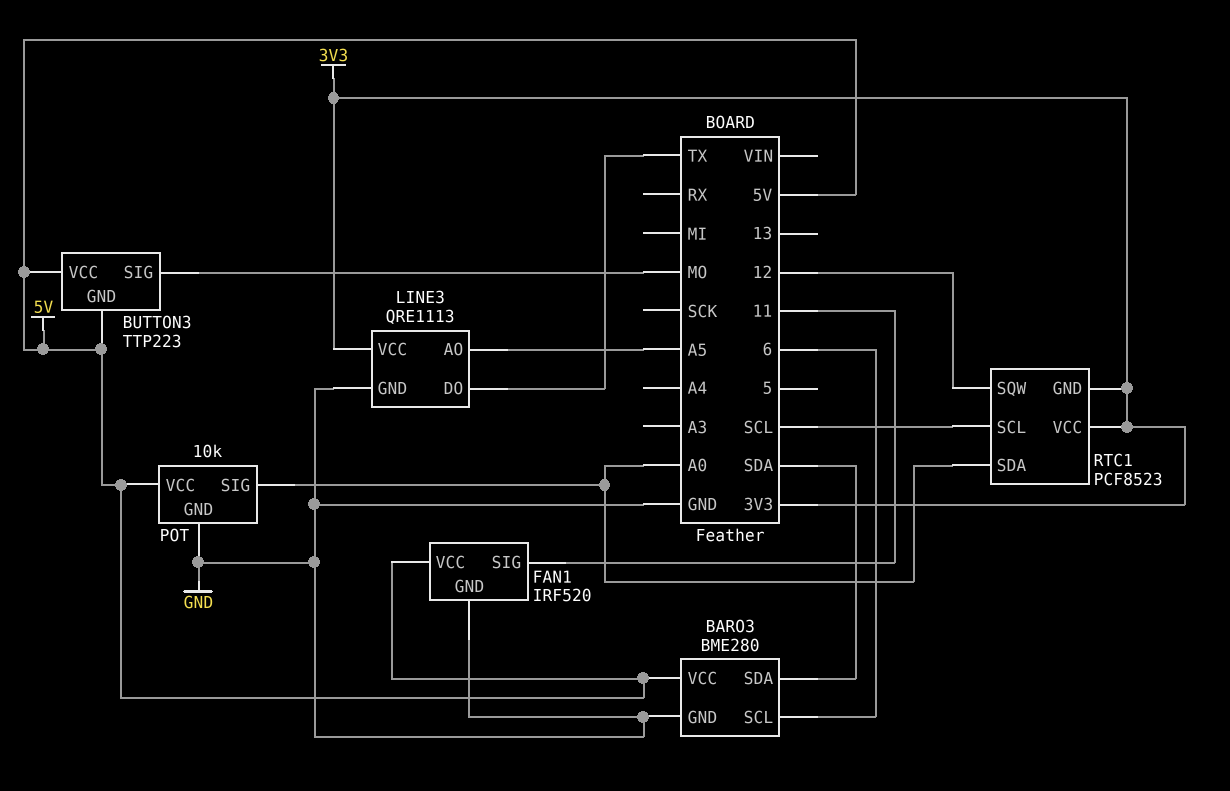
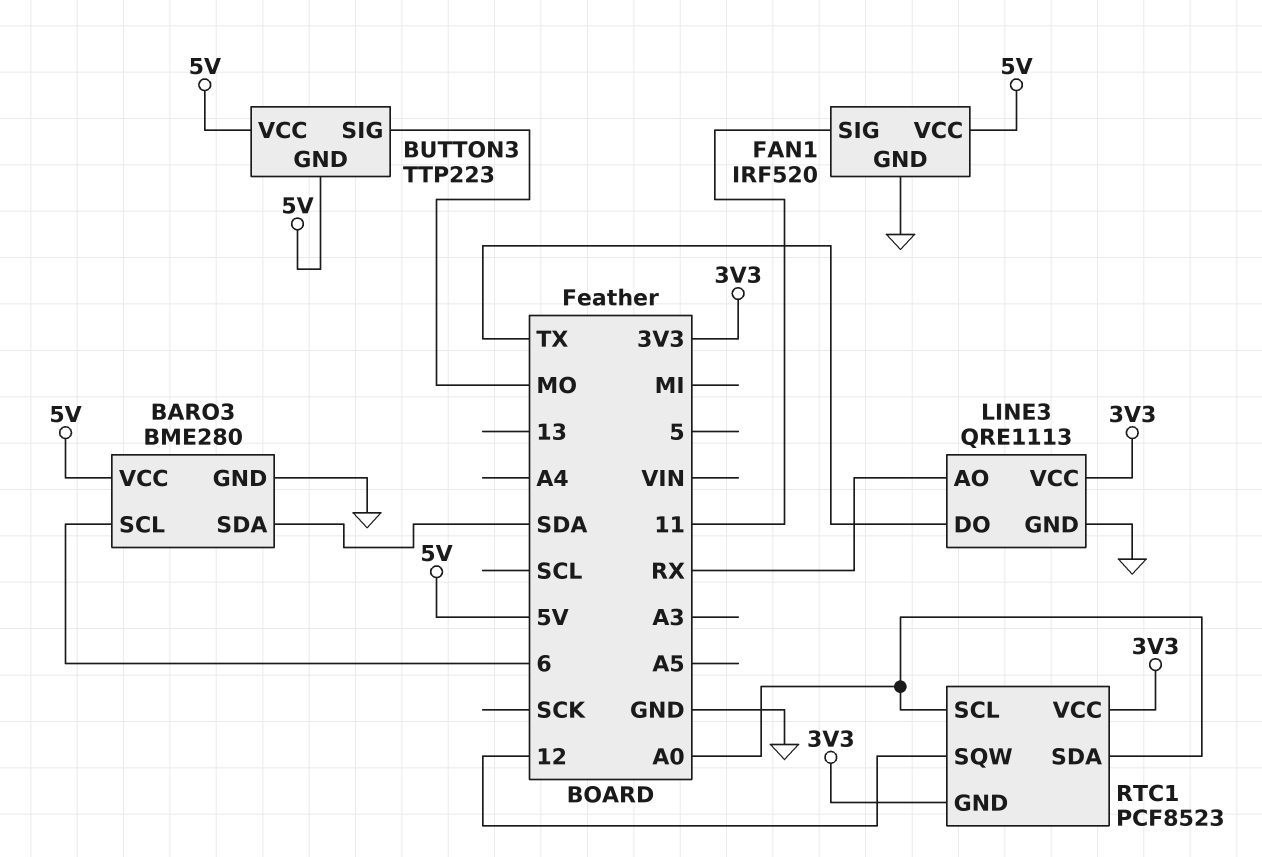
LINE3 pin AO: A5 -> RX
POT: 10k -> none
POT pin GND: GND -> none
POT pin SIG: A0 -> none
POT pin VCC: 5V -> none
RTC1 pin SCL: SCL -> A0

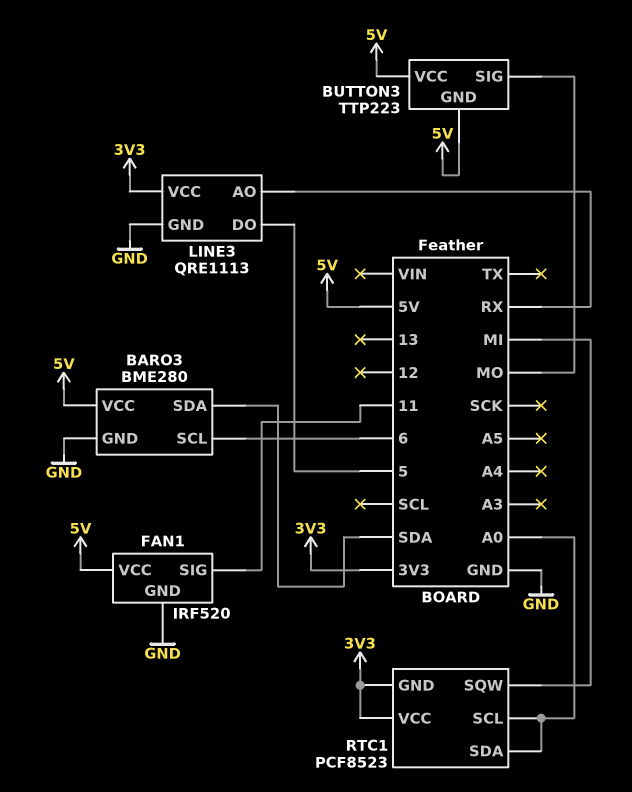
LINE3 pin DO: TX -> 5
RTC1 pin SQW: 12 -> MI

